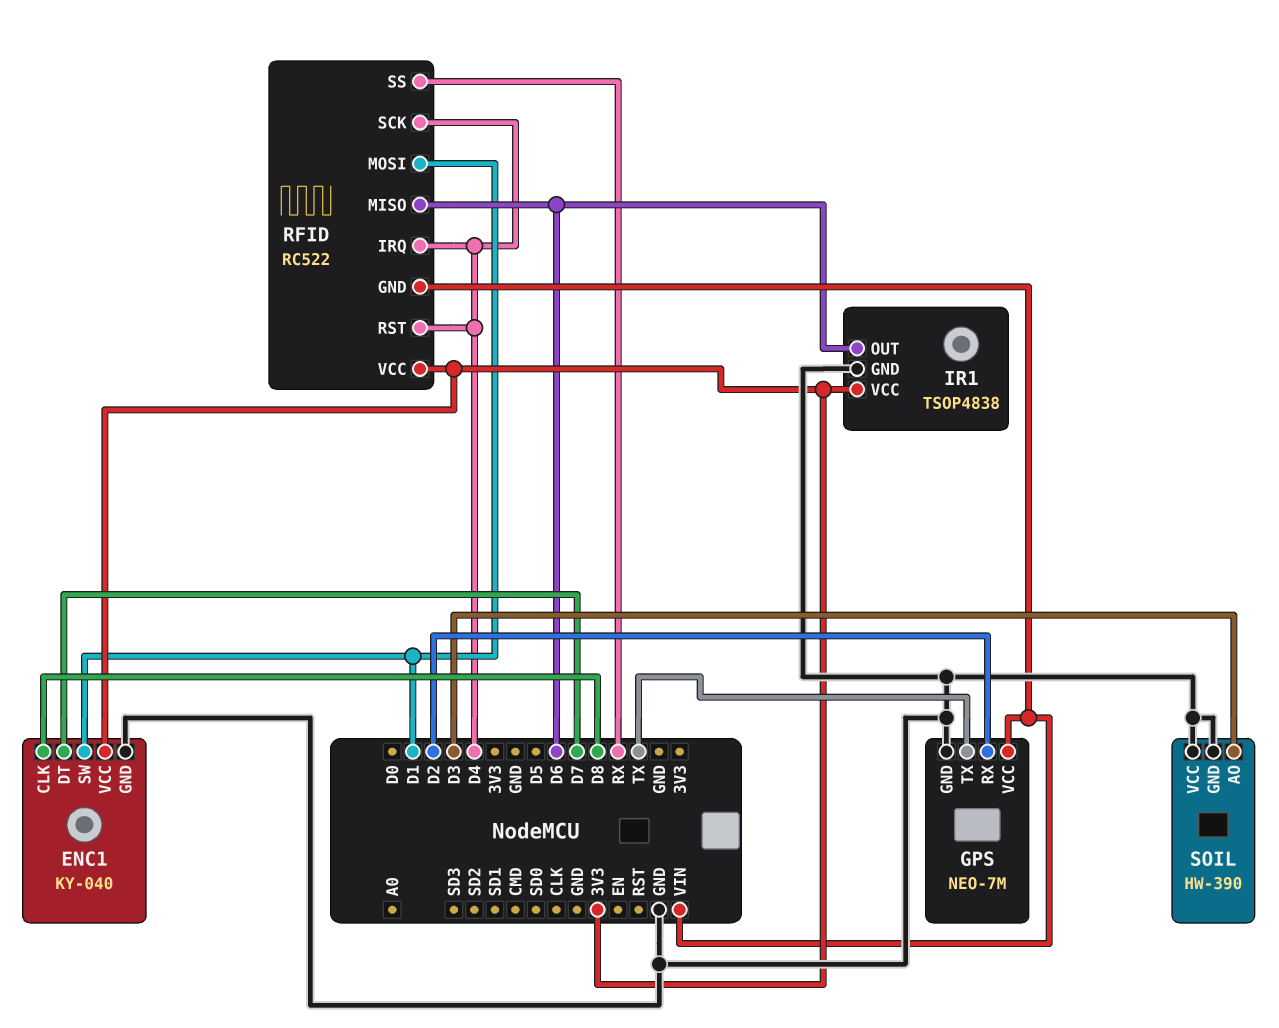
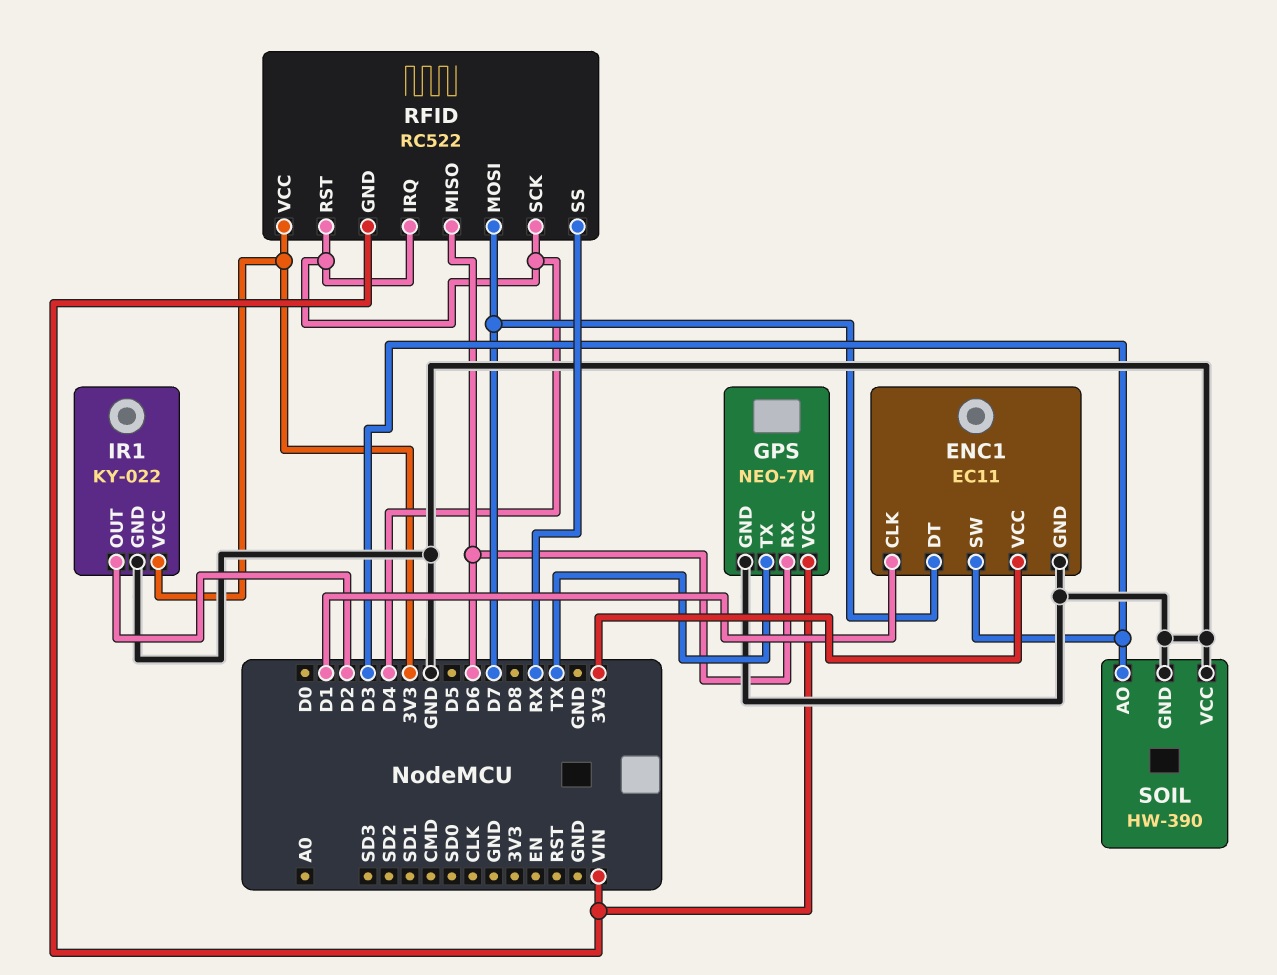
ENC1: KY-040 -> EC11
ENC1 pin CLK: D8 -> D1
ENC1 pin SW: D1 -> D3
GPS pin RX: D2 -> D6
IR1: TSOP4838 -> KY-022
IR1 pin OUT: D6 -> D2
RFID pin MOSI: D1 -> D7

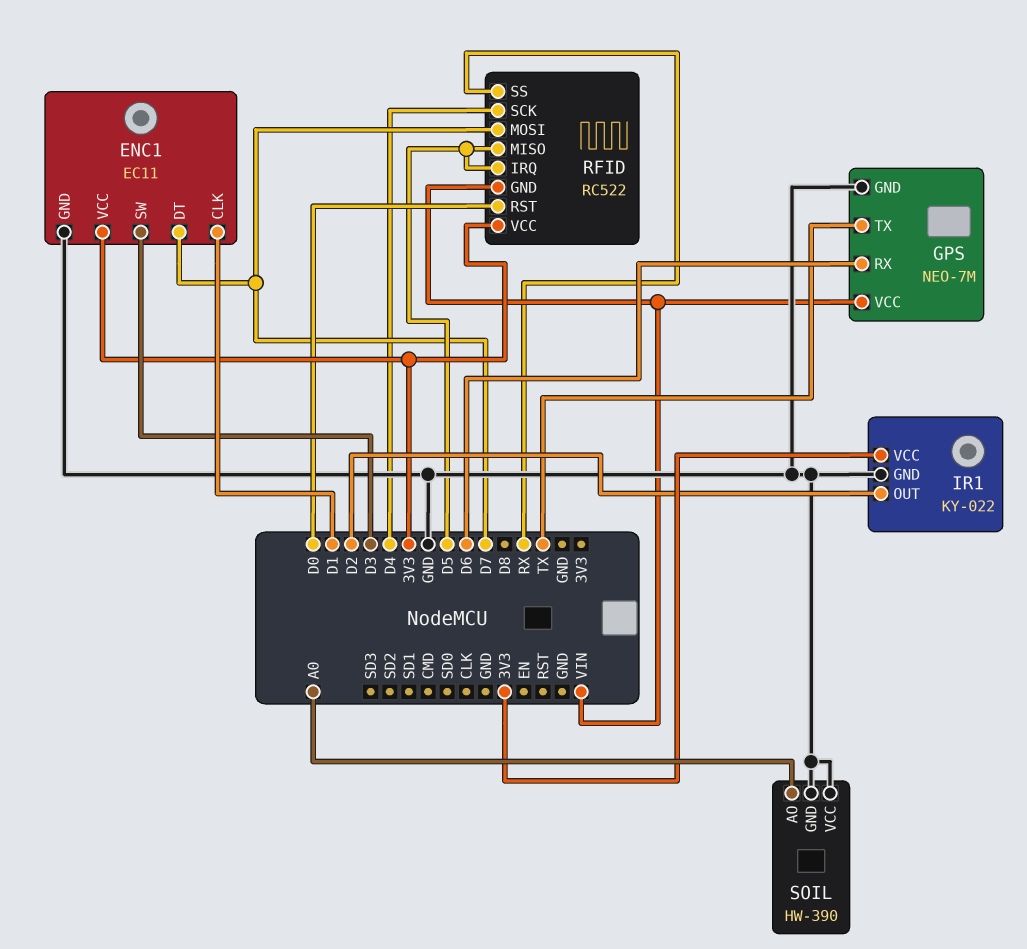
RFID pin IRQ: D4 -> D5
RFID pin MISO: D6 -> D5
RFID pin RST: D4 -> D0
SOIL pin AO: D3 -> A0

